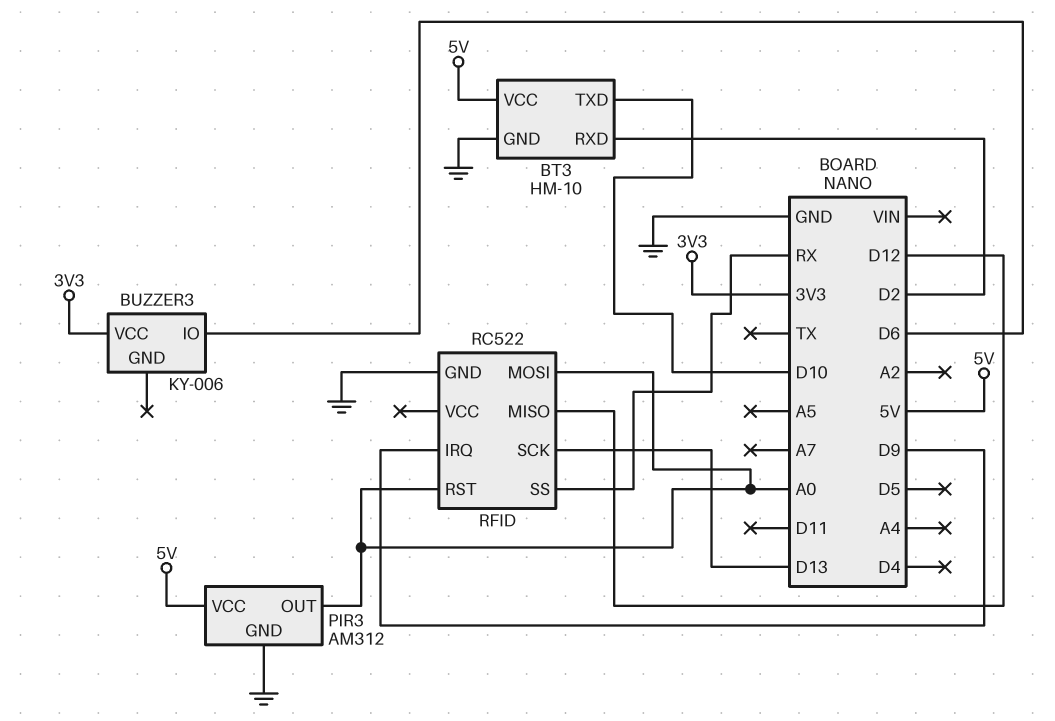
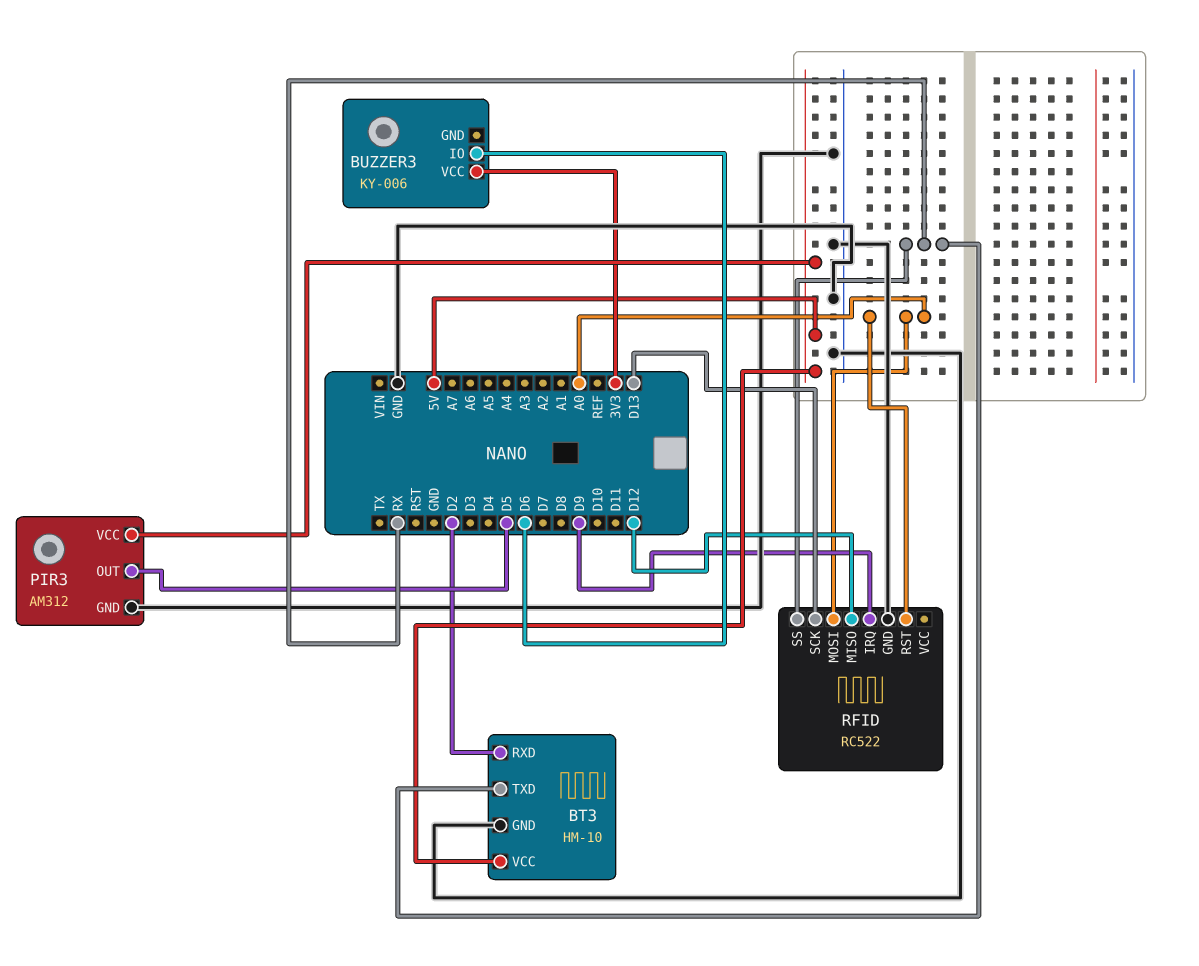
BT3 pin TXD: D10 -> RX
PIR3 pin OUT: A0 -> D5

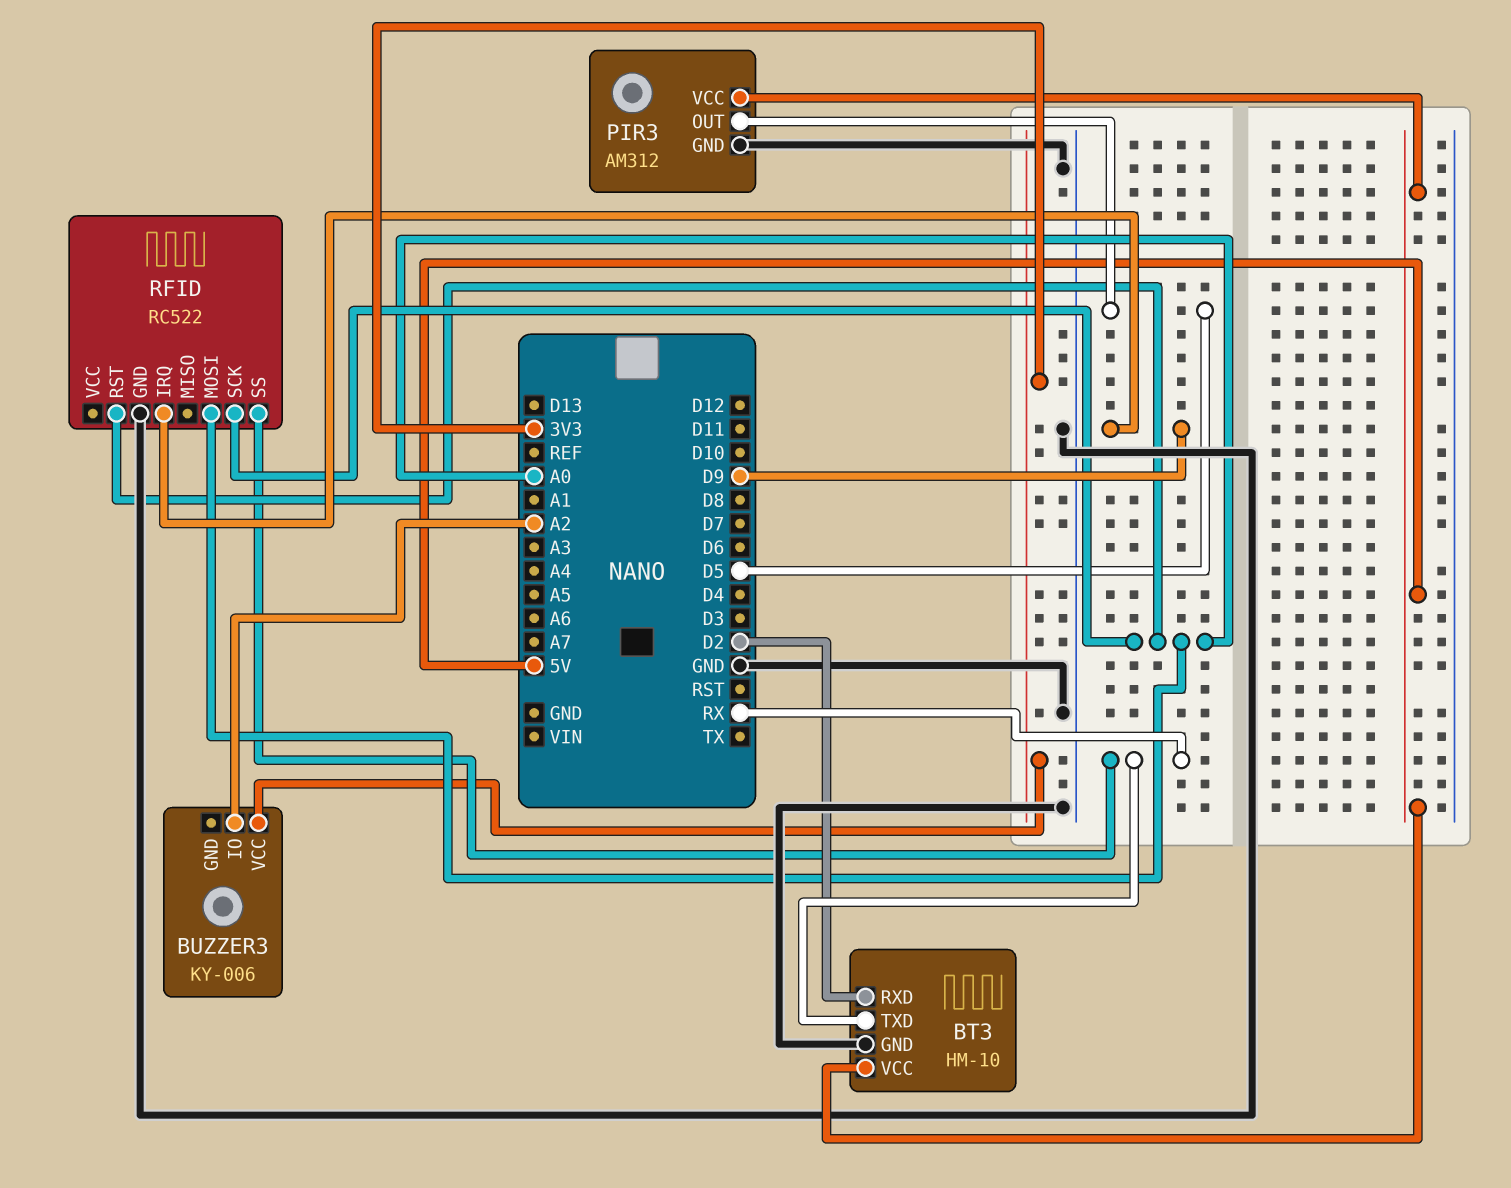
BUZZER3 pin IO: D6 -> A2
RFID pin MISO: D12 -> none
RFID pin SCK: D13 -> A0

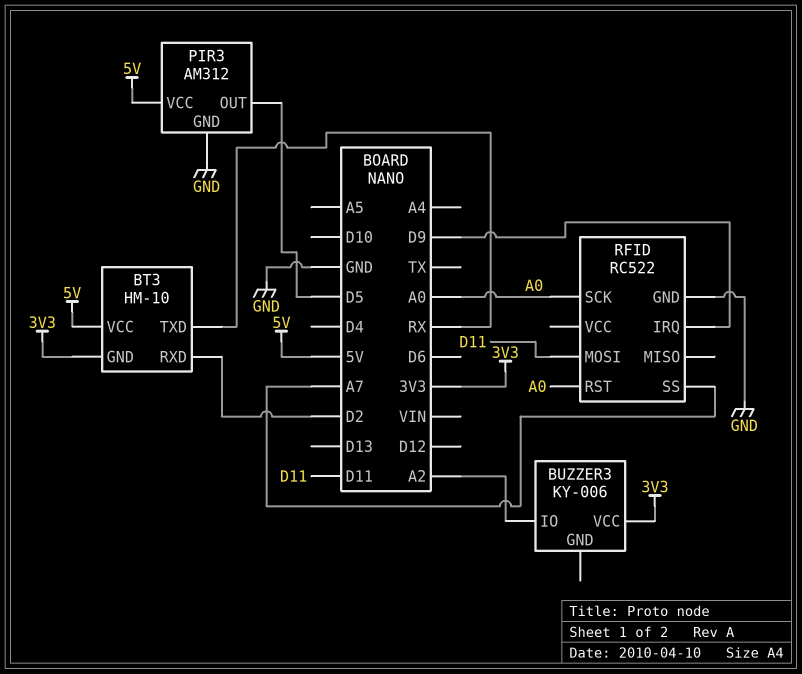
BT3 pin GND: GND -> 3V3
RFID pin MOSI: A0 -> D11
RFID pin SS: RX -> A7

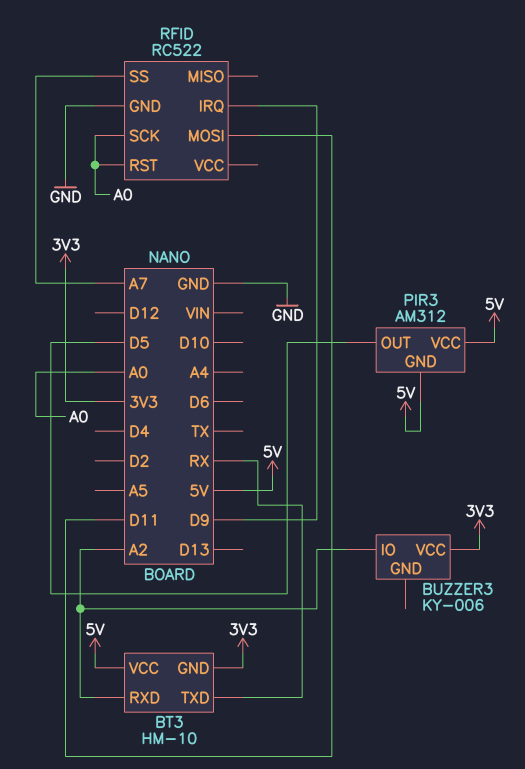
BT3 pin RXD: D2 -> A2
PIR3 pin GND: GND -> 5V

